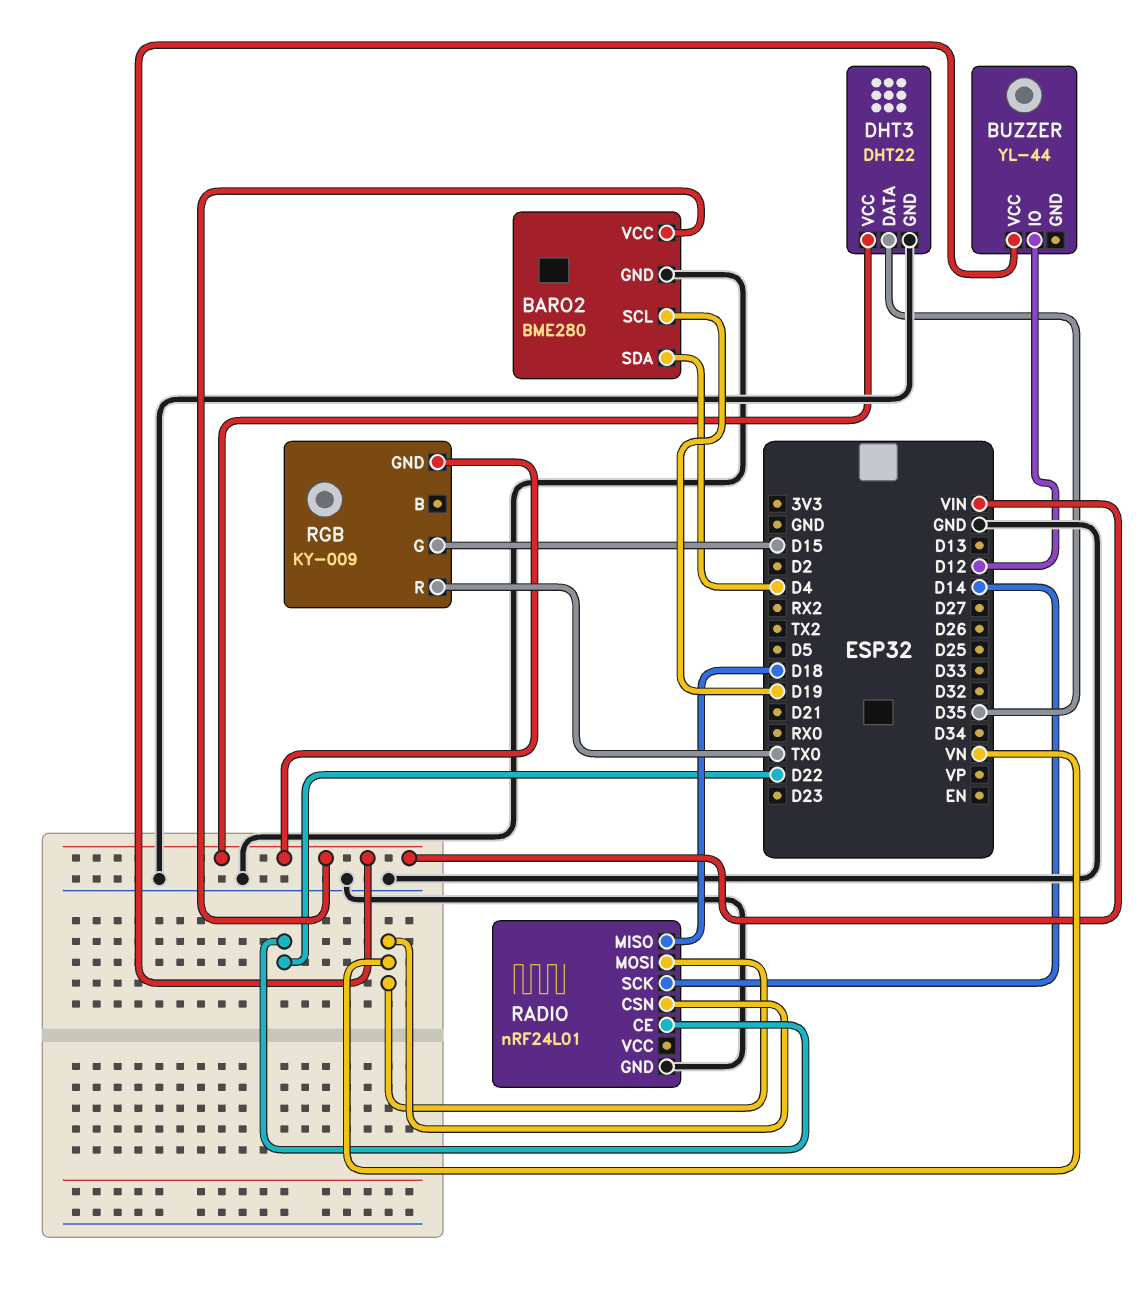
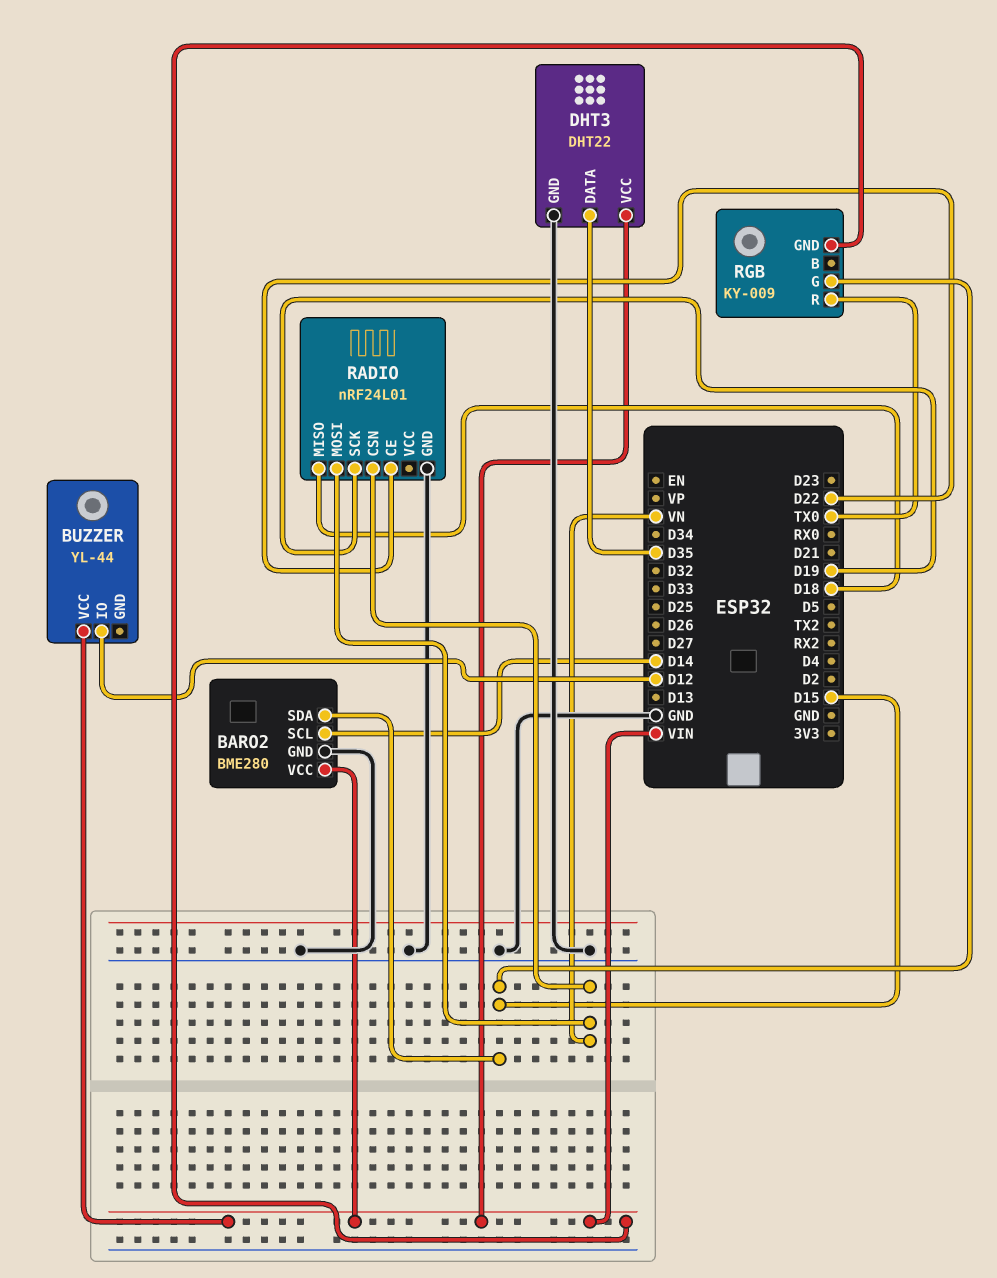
BARO2 pin SCL: D19 -> D14
BARO2 pin SDA: D4 -> D15
RADIO pin SCK: D14 -> D19

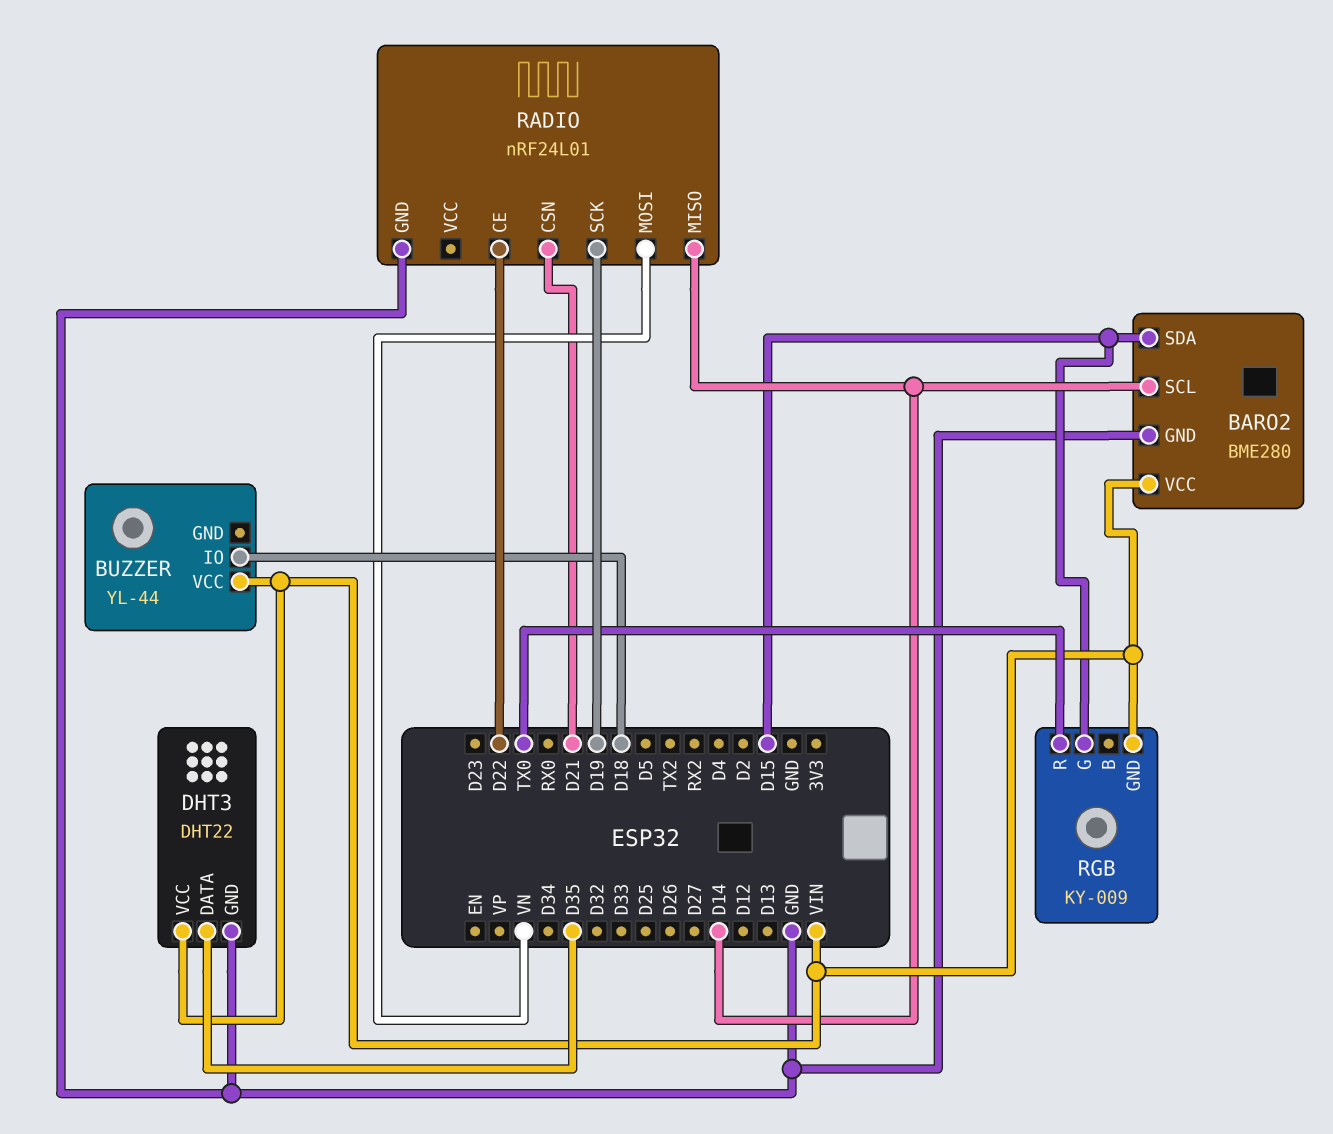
BUZZER pin IO: D12 -> D18
RADIO pin CSN: VN -> D21
RADIO pin MISO: D18 -> D14

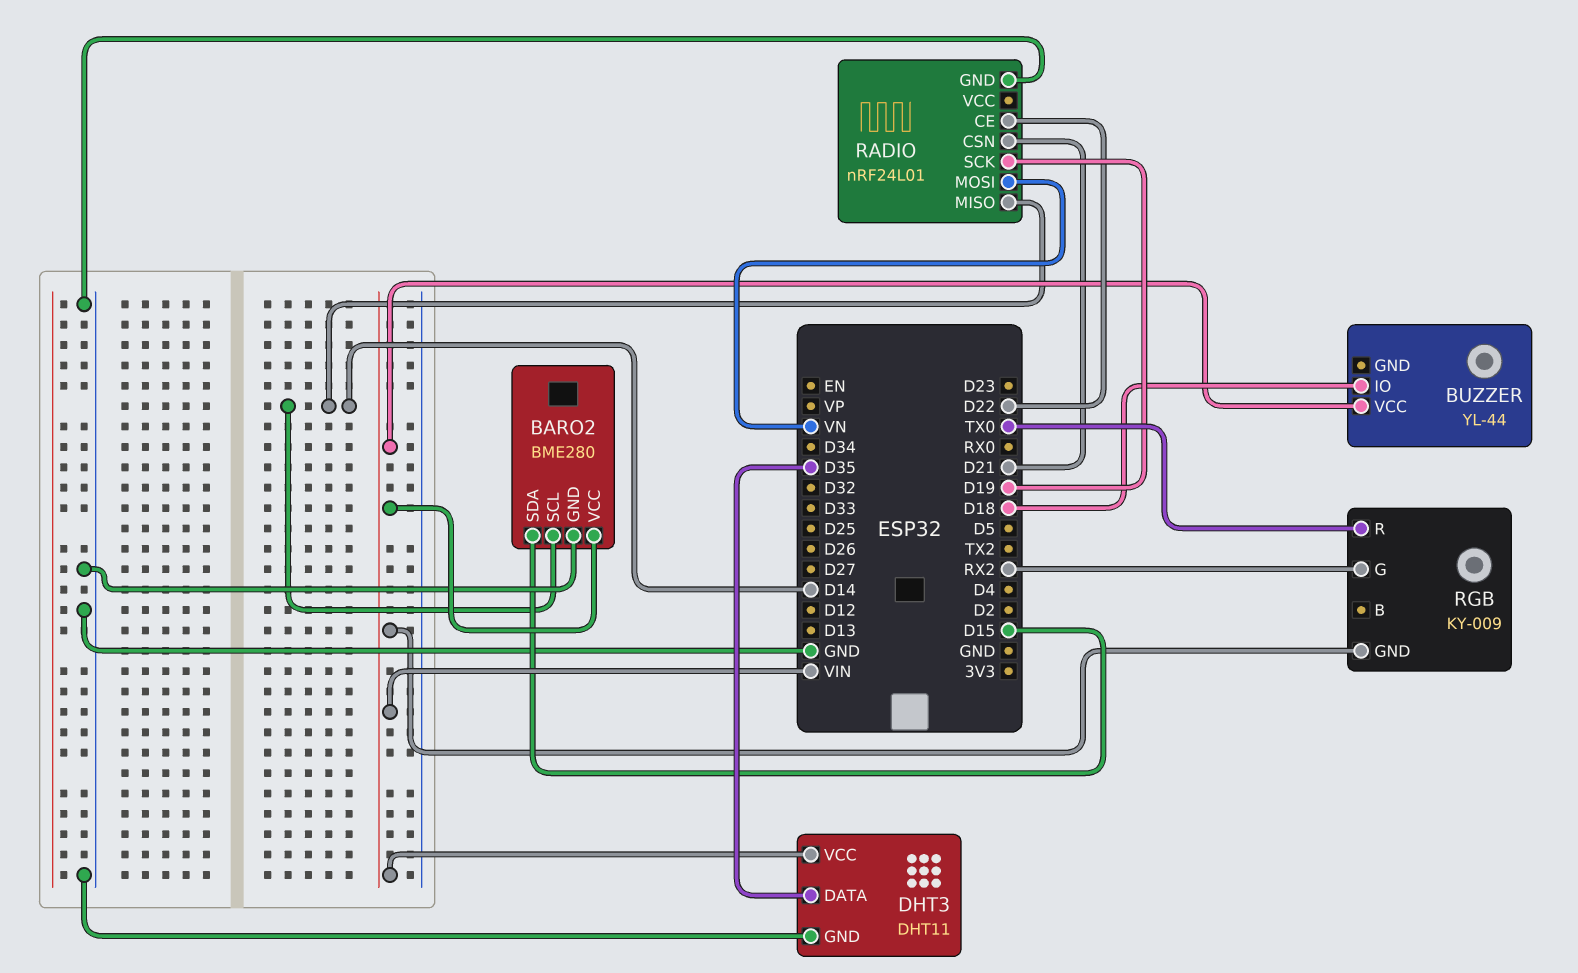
DHT3: DHT22 -> DHT11
RGB pin G: D15 -> RX2

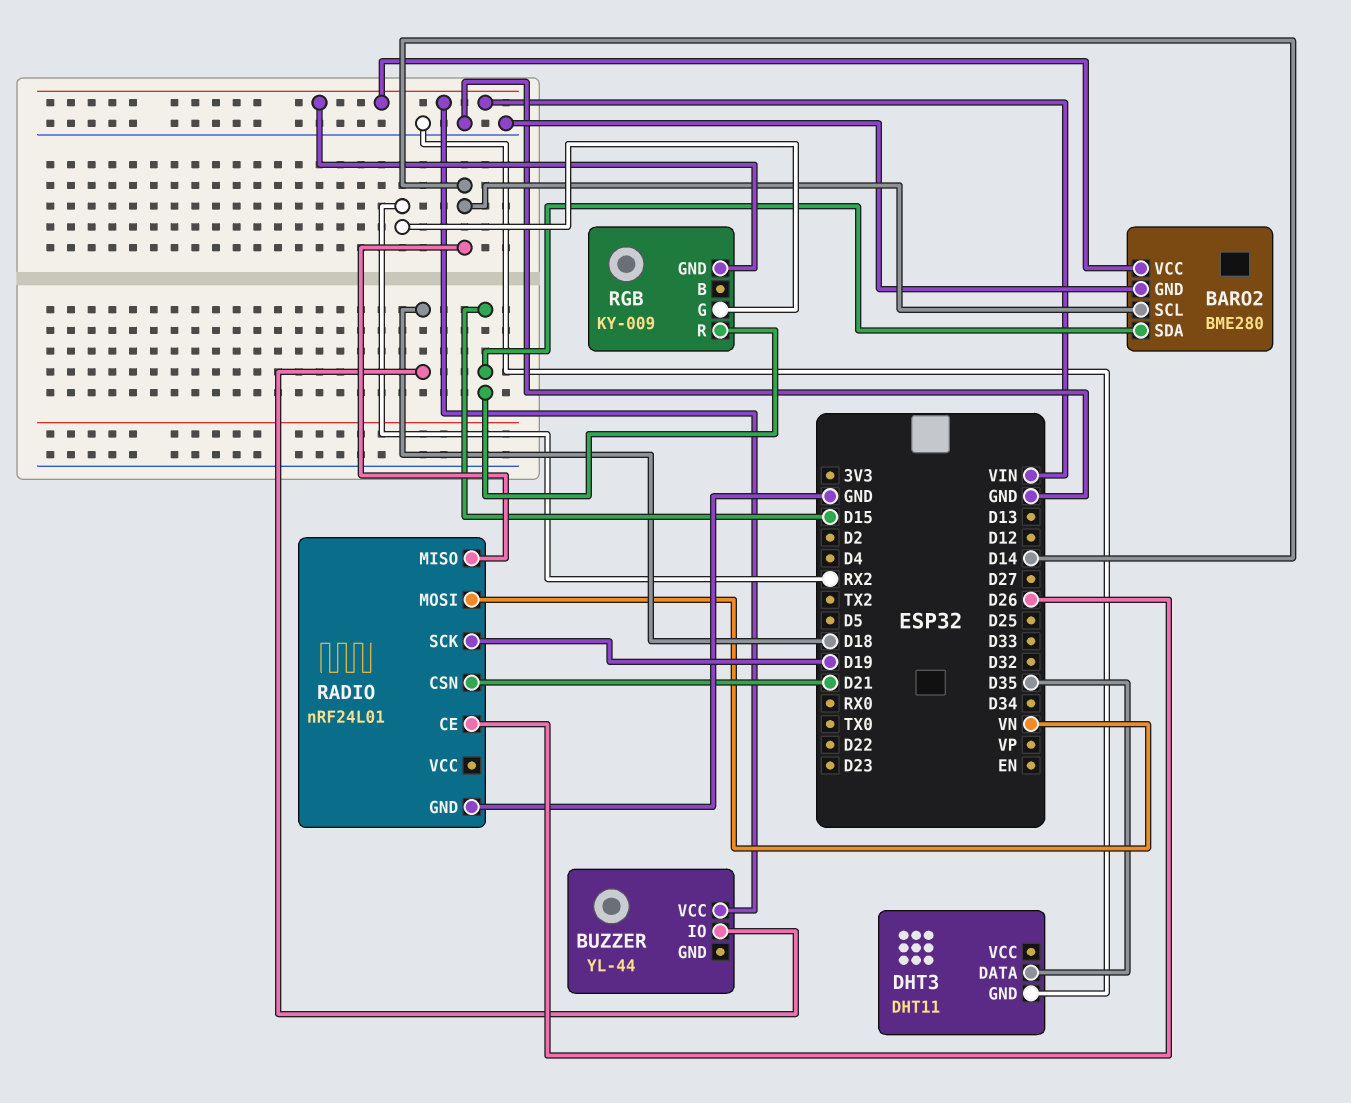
DHT3 pin VCC: VIN -> none
RADIO pin CE: D22 -> D26
RGB pin R: TX0 -> D15

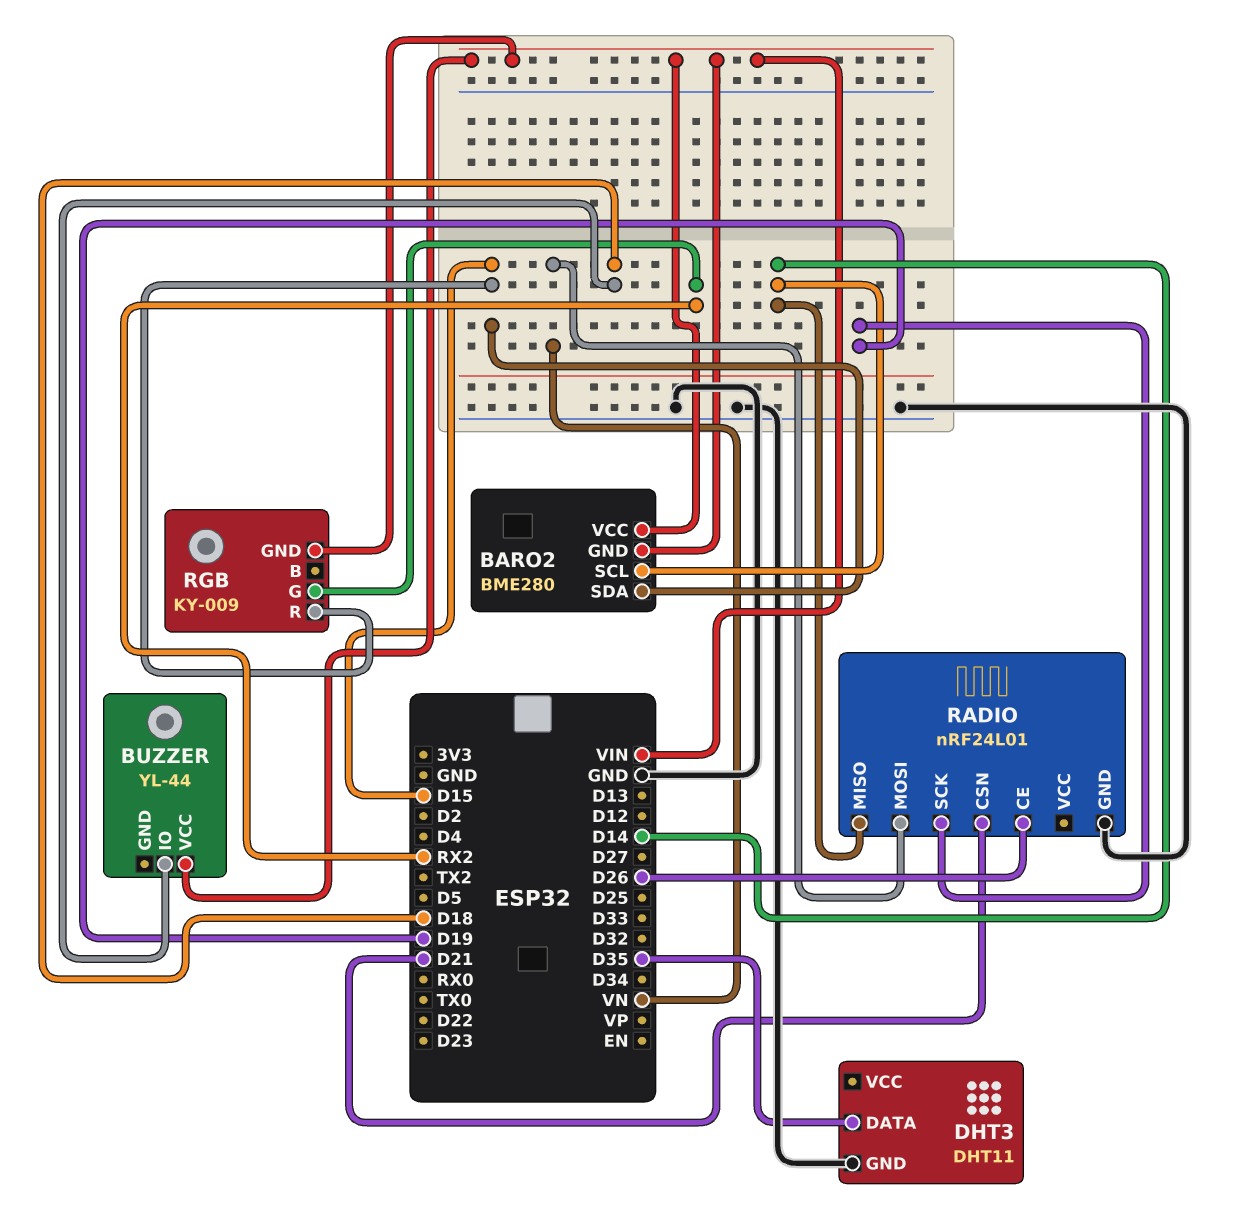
BARO2 pin GND: GND -> VIN

